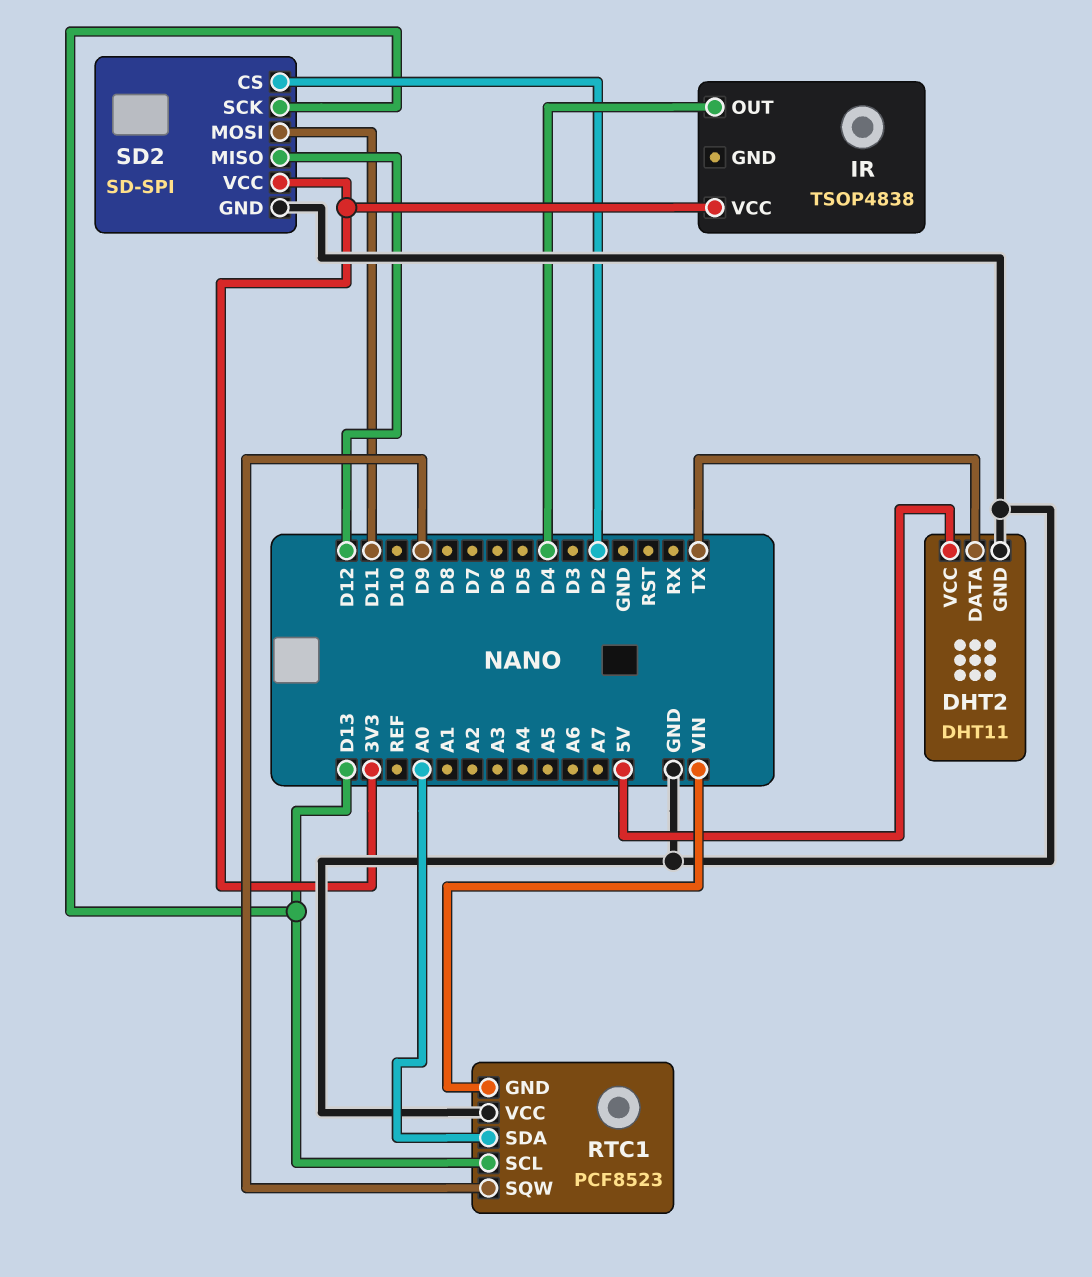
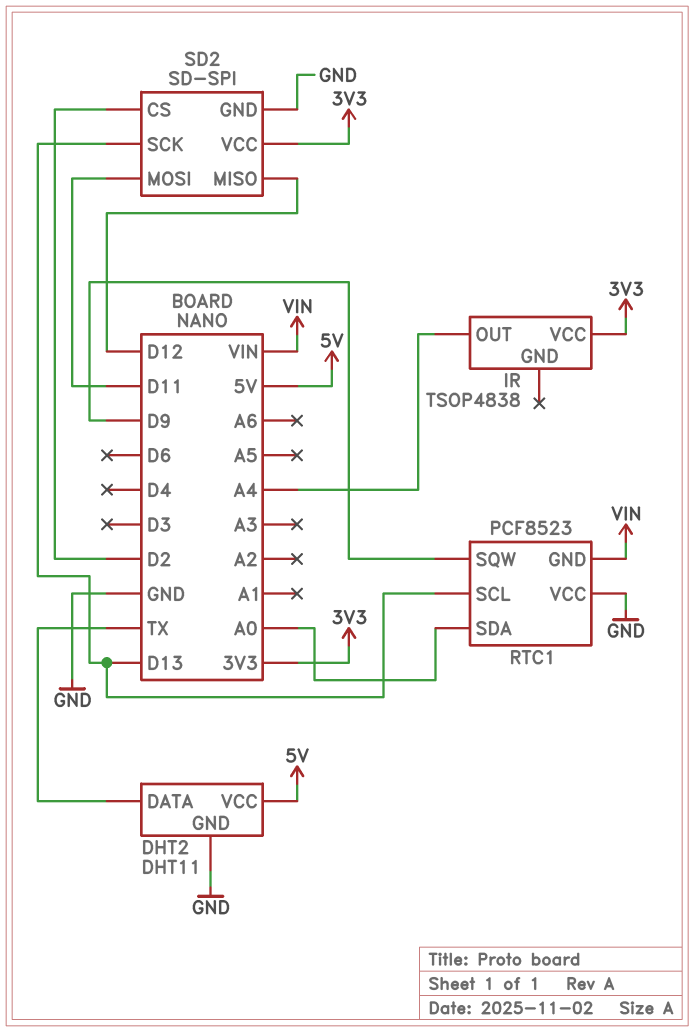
IR pin OUT: D4 -> A4

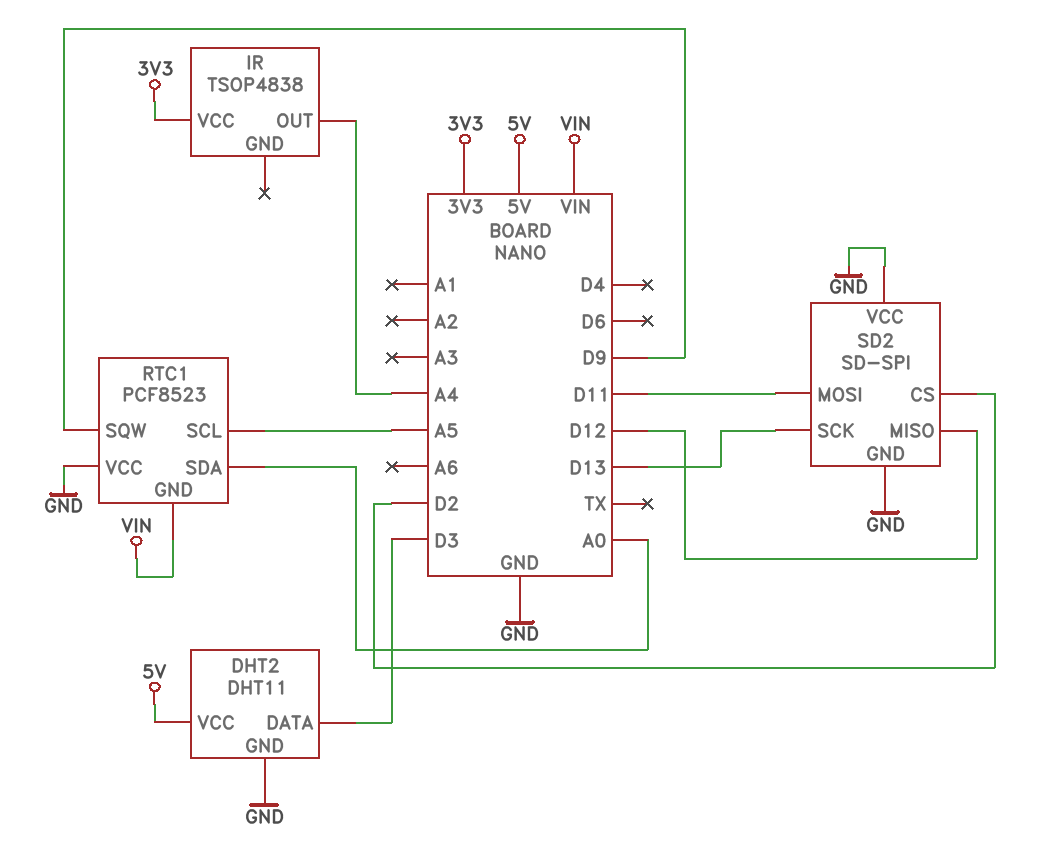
DHT2 pin DATA: TX -> D3
RTC1 pin SCL: D13 -> A5
SD2 pin VCC: 3V3 -> GND

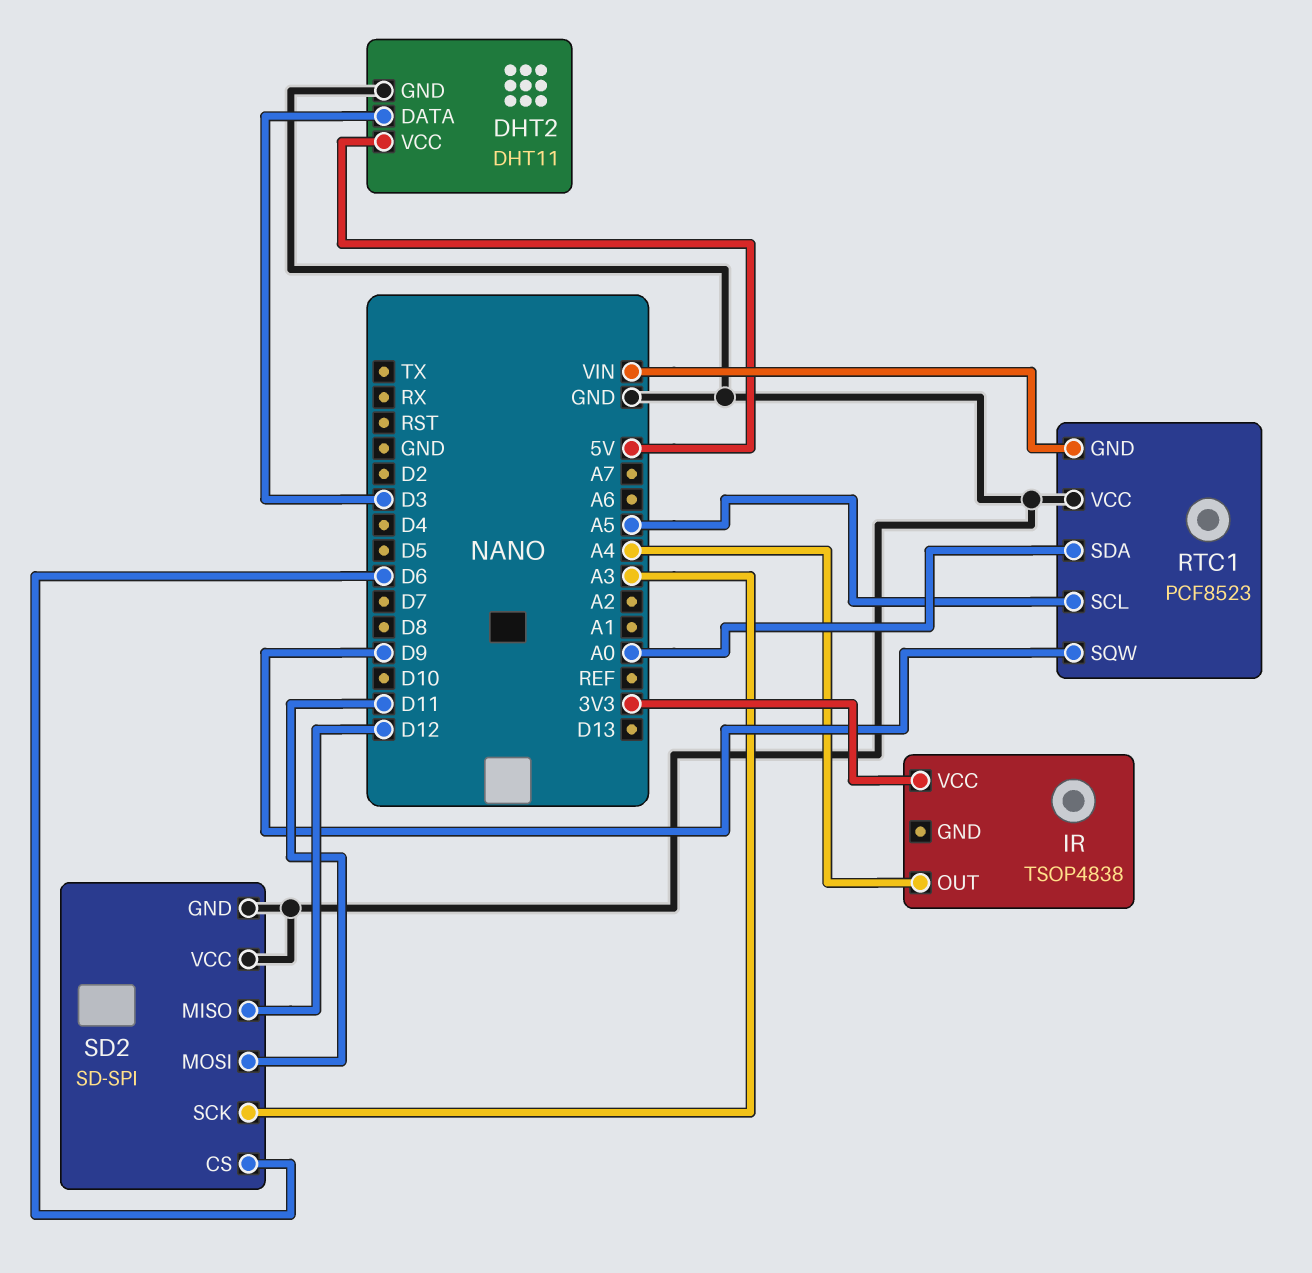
SD2 pin CS: D2 -> D6
SD2 pin SCK: D13 -> A3

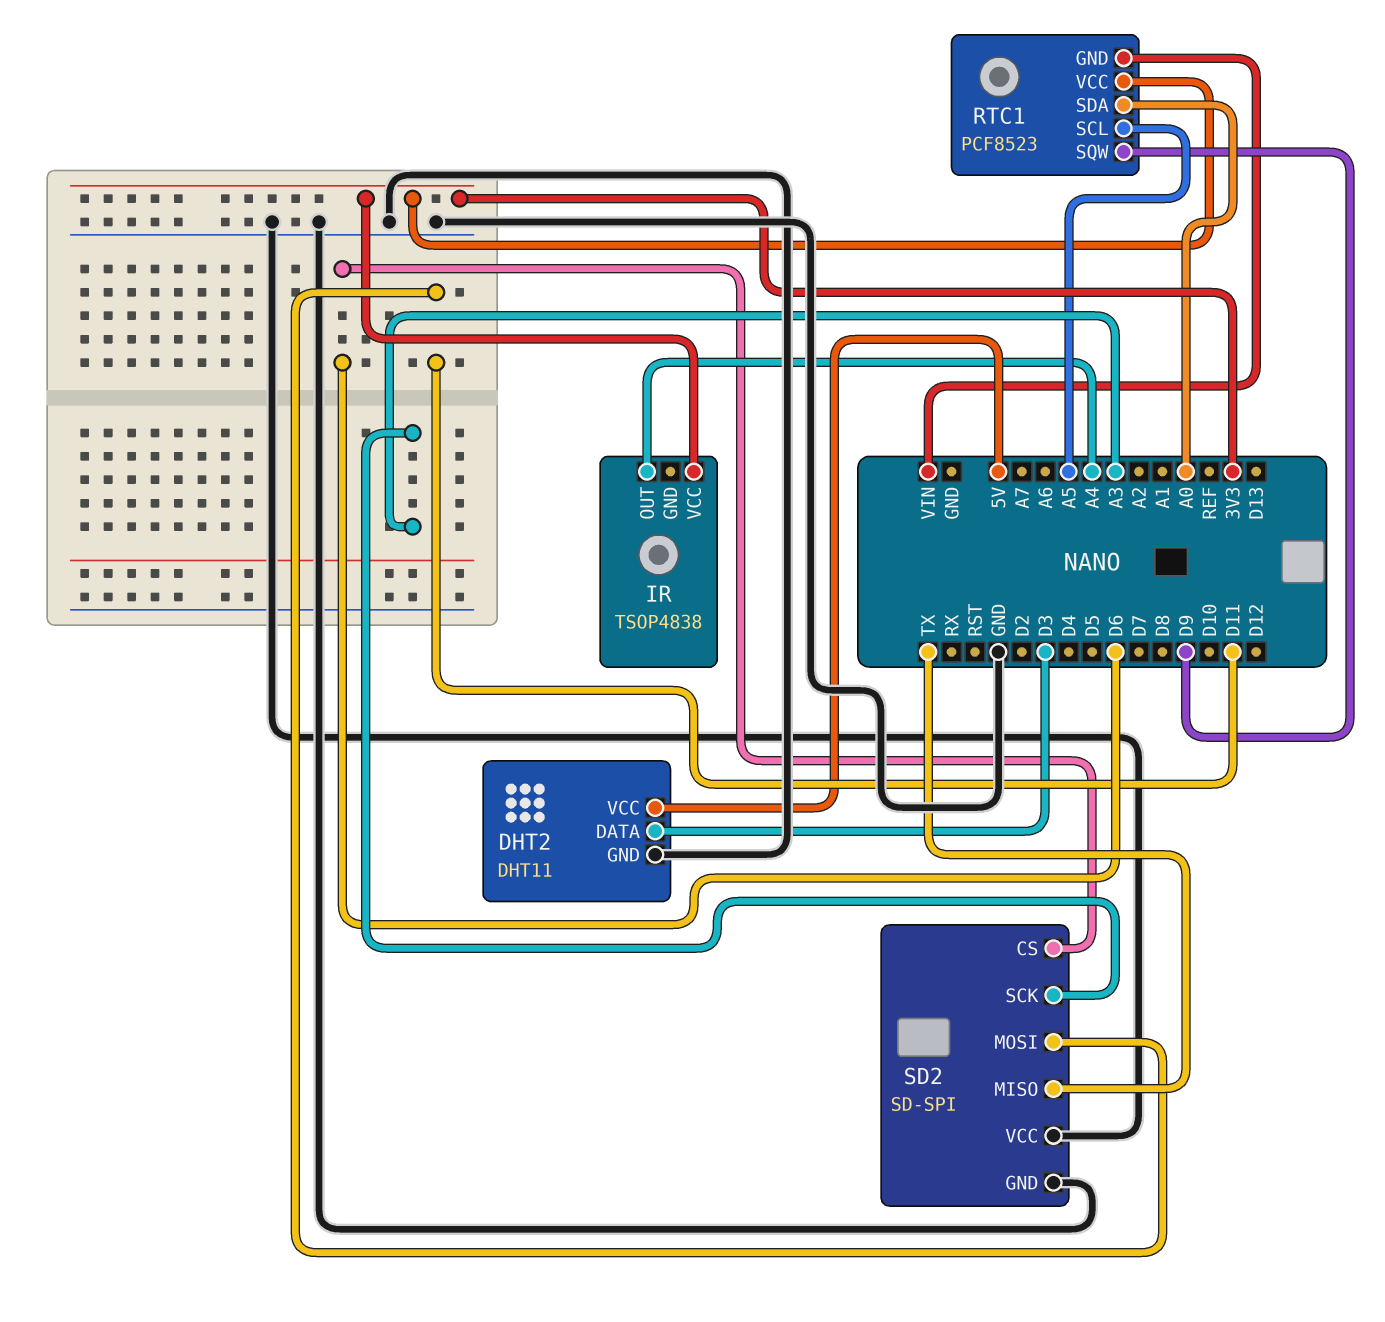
RTC1 pin VCC: GND -> 3V3
SD2 pin MISO: D12 -> TX

